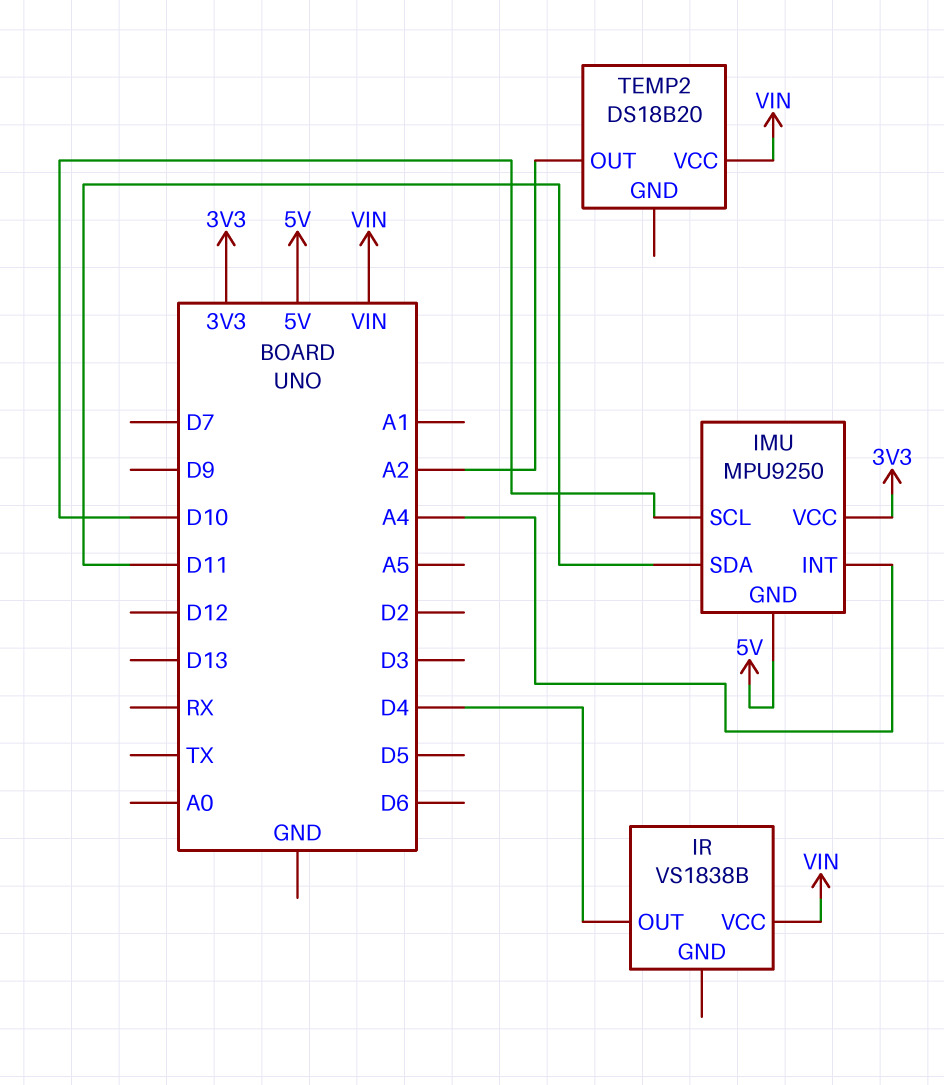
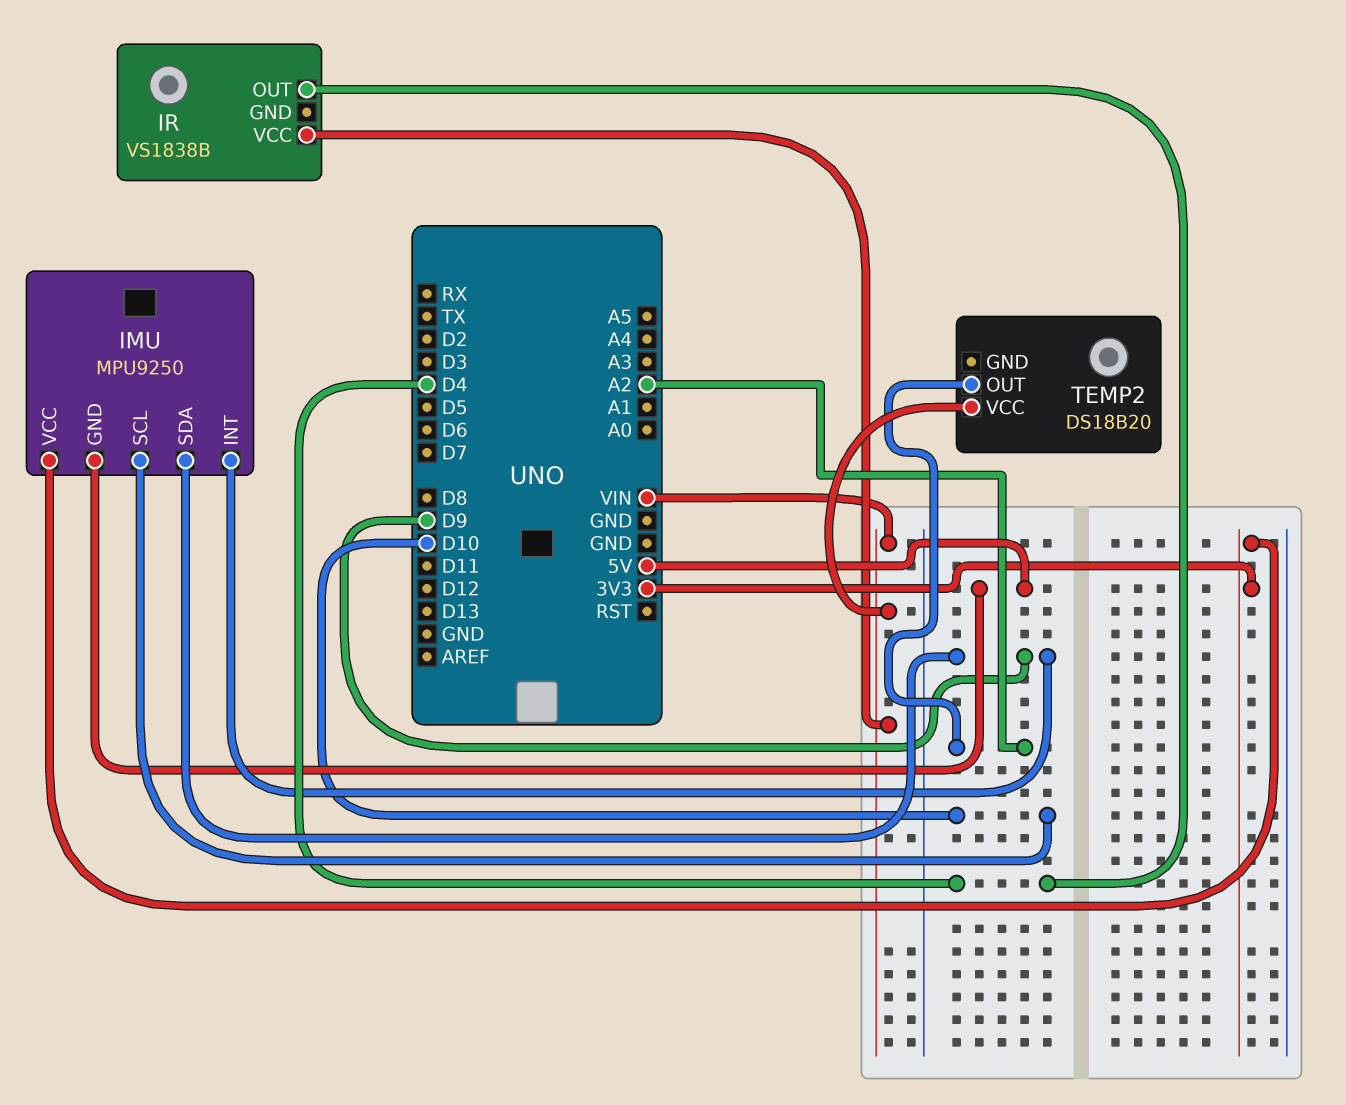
IMU pin INT: A4 -> D9
IMU pin SDA: D11 -> D9

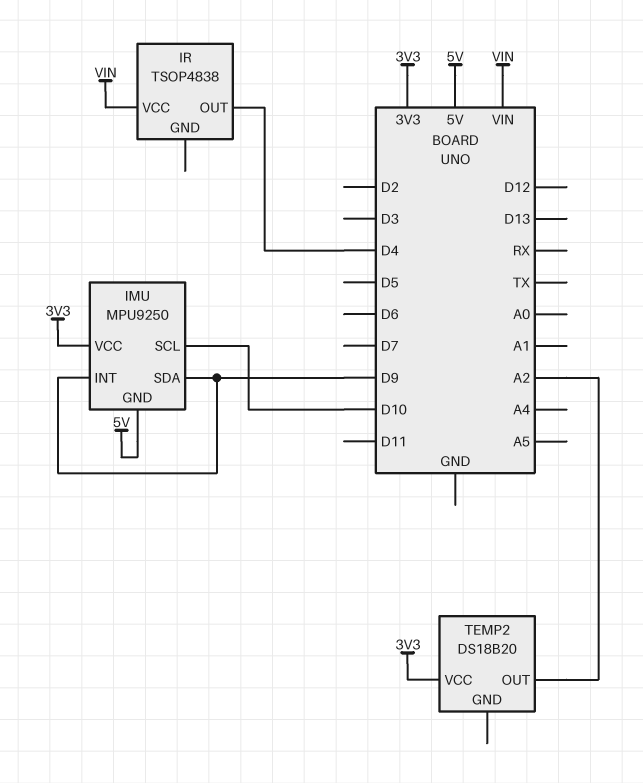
IR: VS1838B -> TSOP4838
TEMP2 pin VCC: VIN -> 3V3

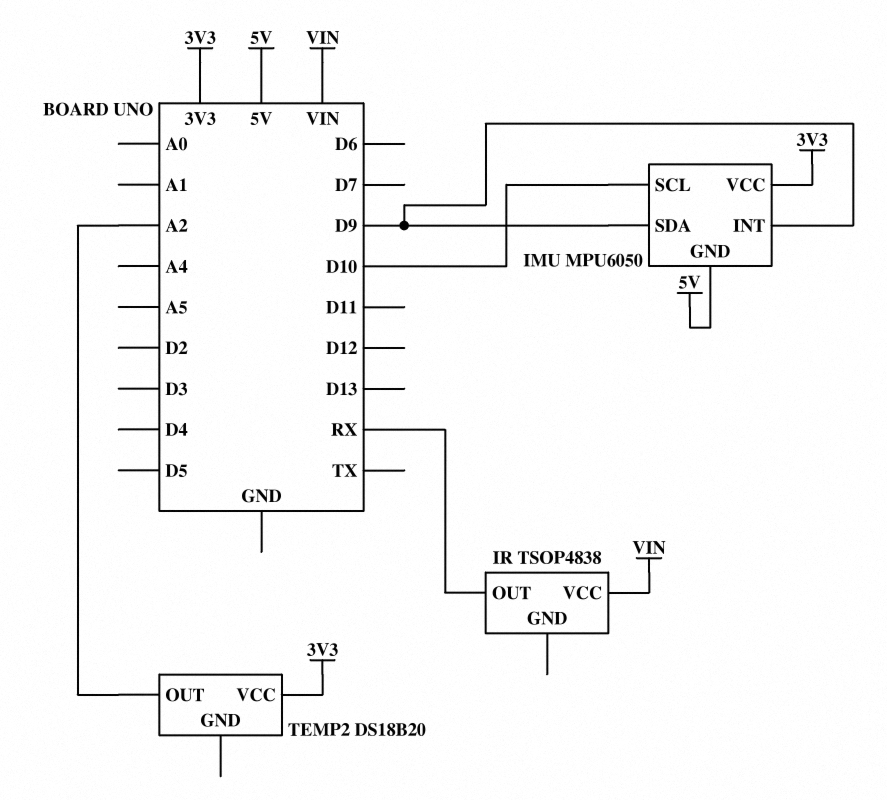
IMU: MPU9250 -> MPU6050
IR pin OUT: D4 -> RX

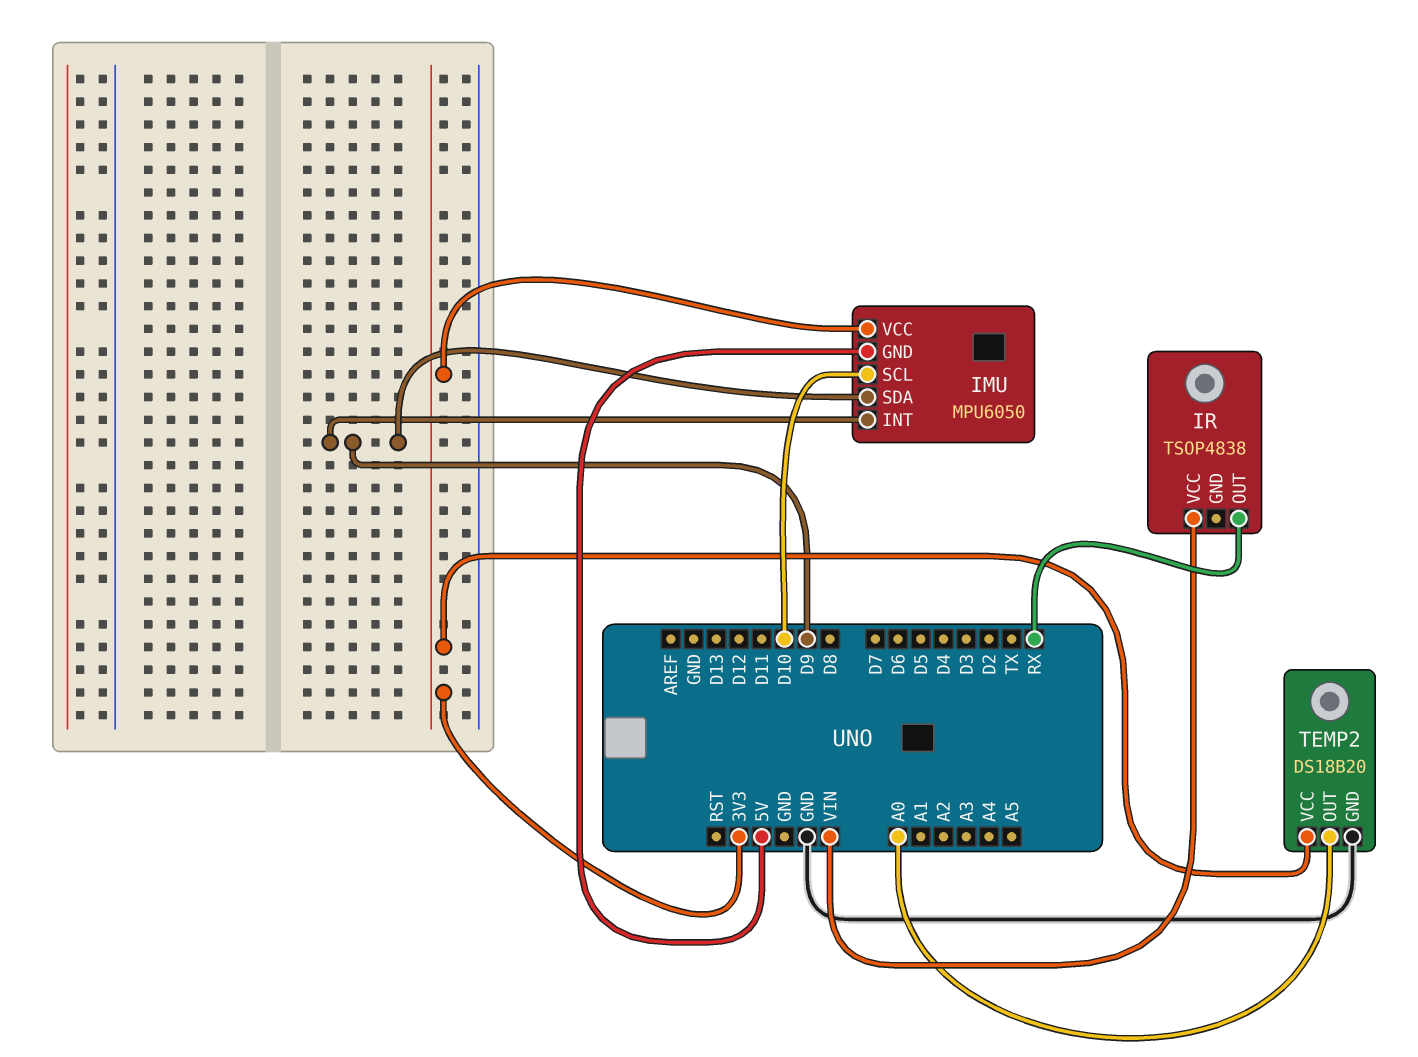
TEMP2 pin GND: none -> GND
TEMP2 pin OUT: A2 -> A0

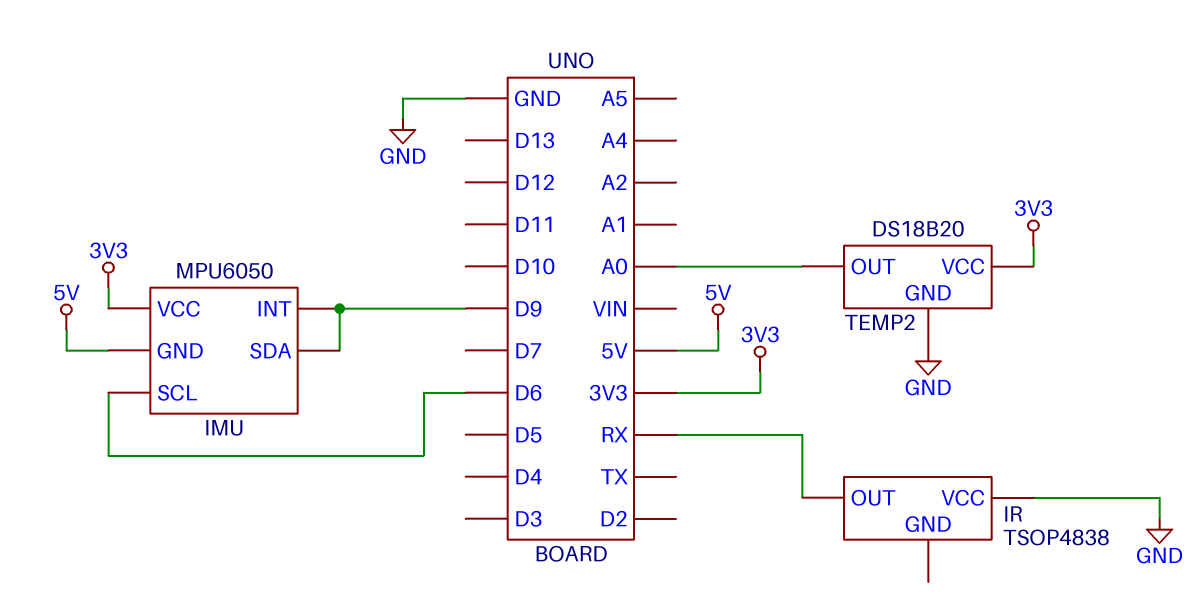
IMU pin SCL: D10 -> D6
IR pin VCC: VIN -> GND

